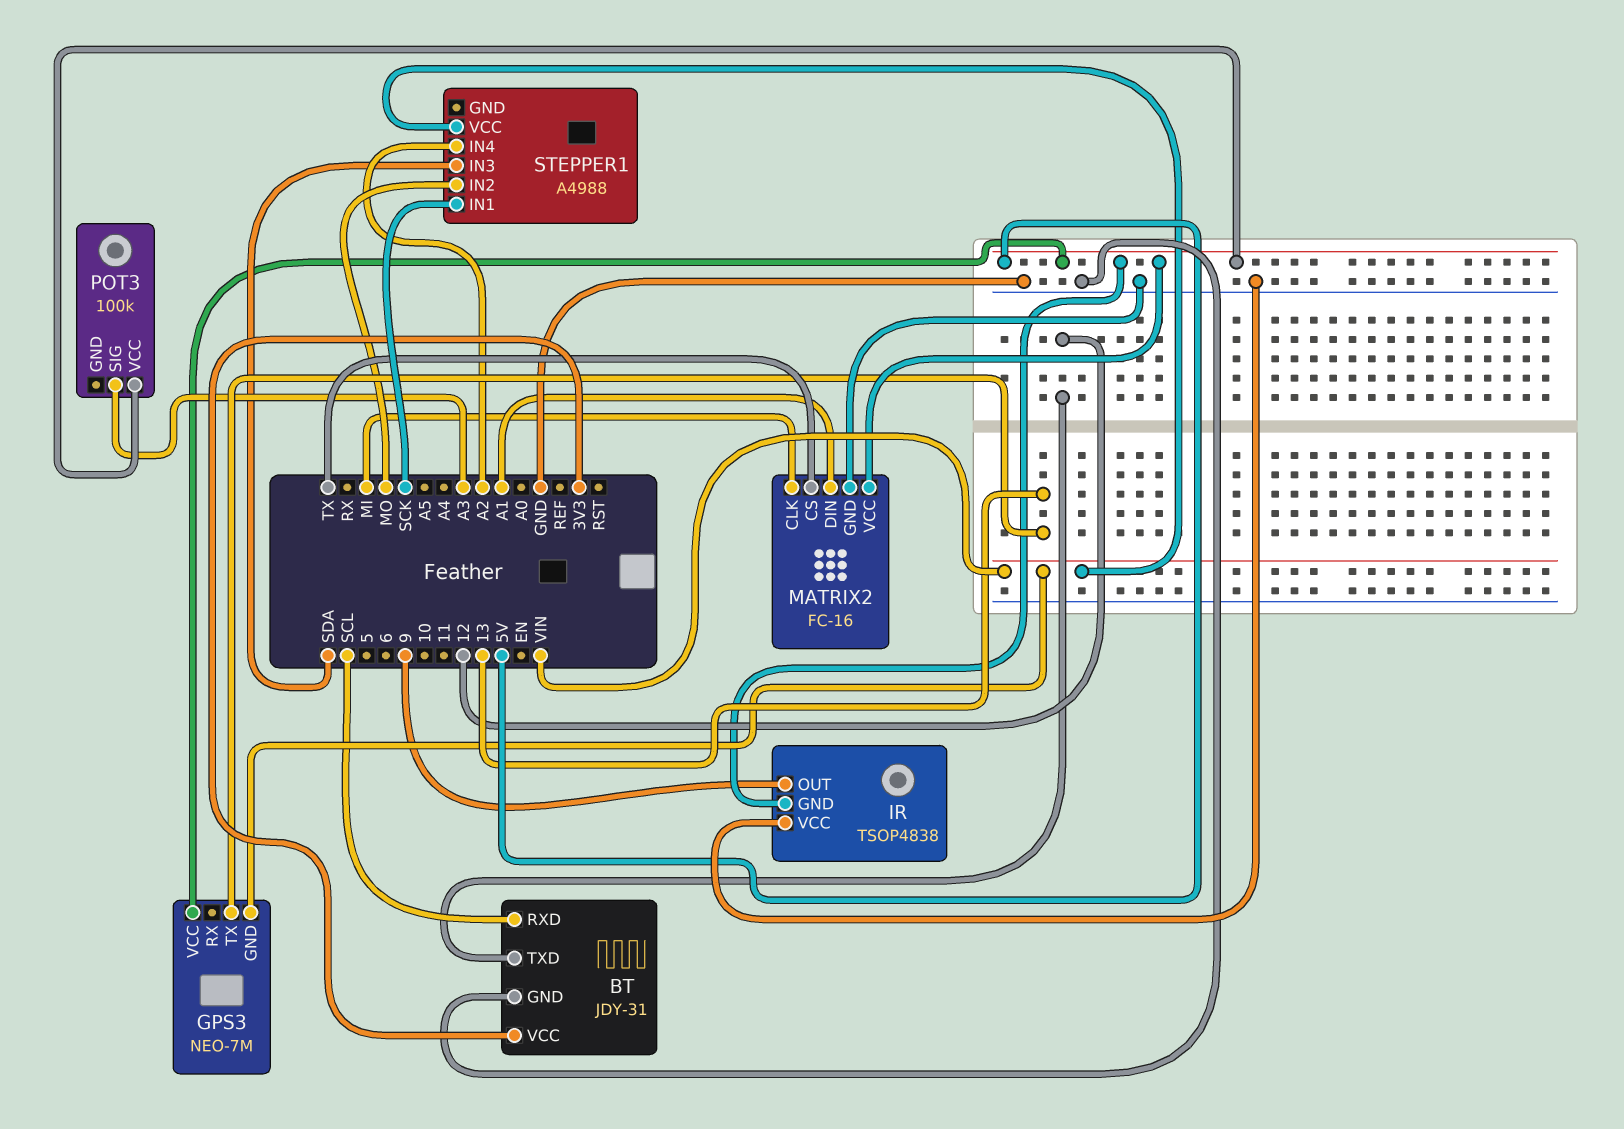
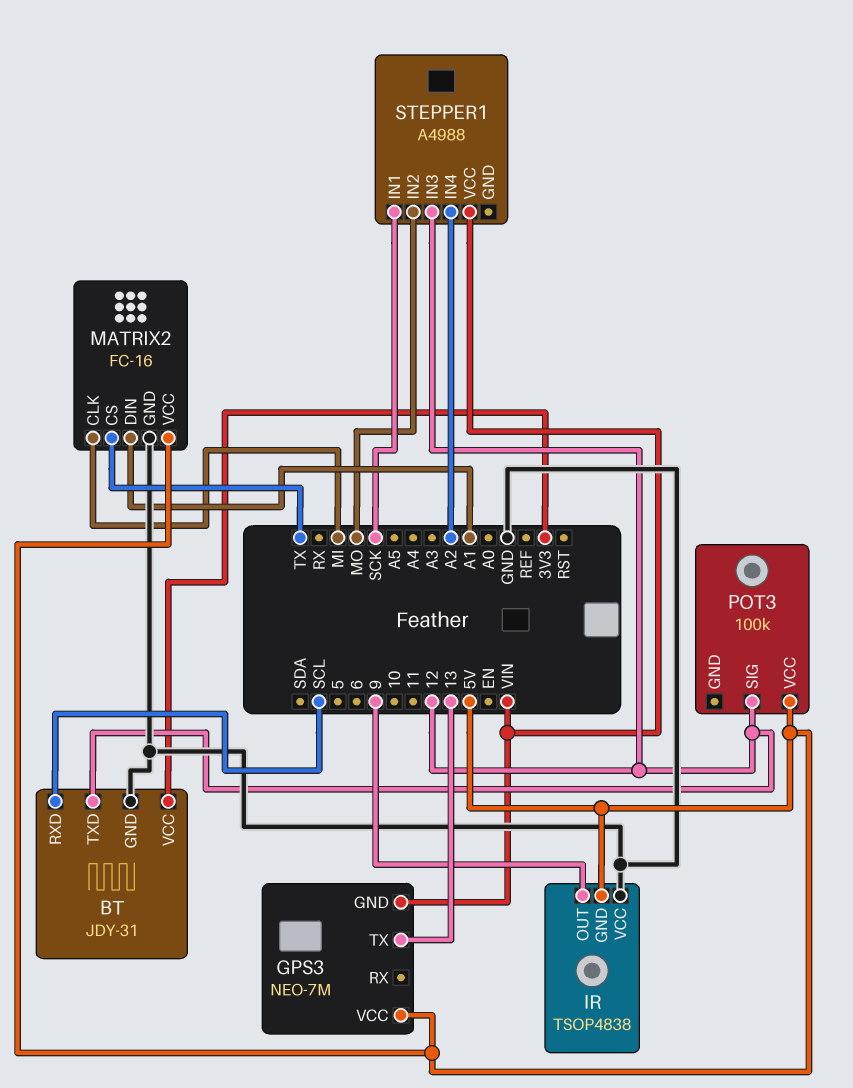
POT3 pin SIG: A3 -> 12
STEPPER1 pin IN3: SDA -> 12

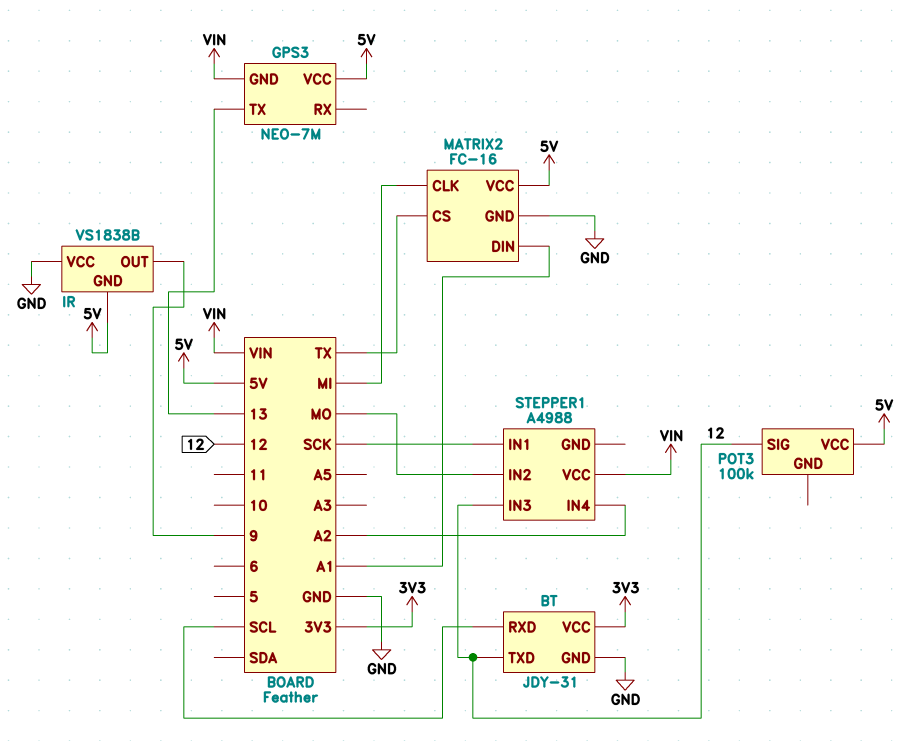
IR: TSOP4838 -> VS1838B

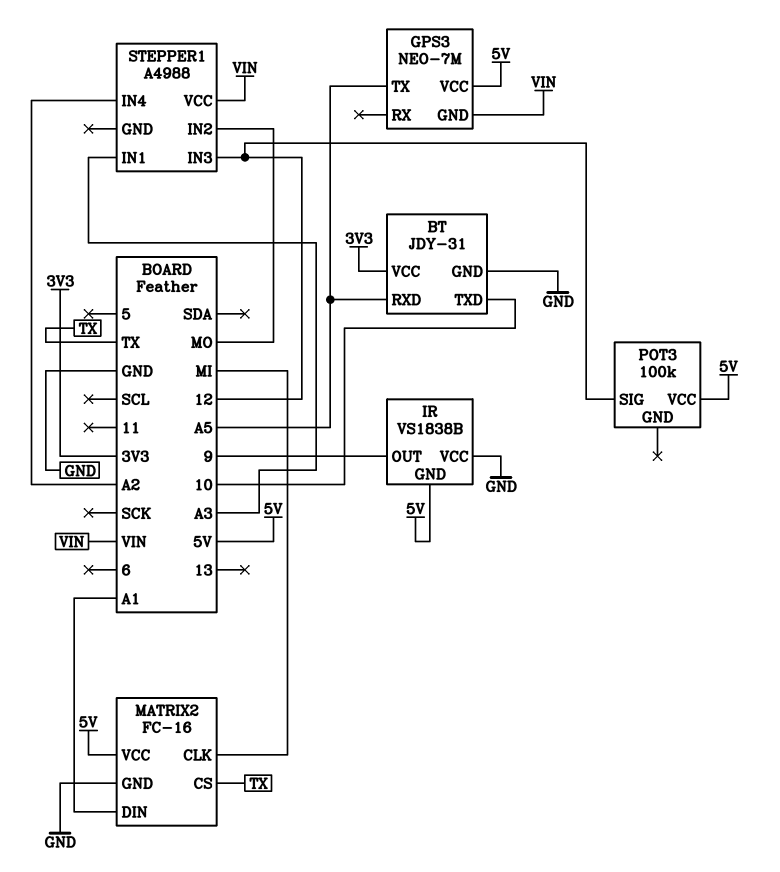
BT pin RXD: SCL -> A5
BT pin TXD: 12 -> 10
GPS3 pin TX: 13 -> A5
STEPPER1 pin IN1: SCK -> A3

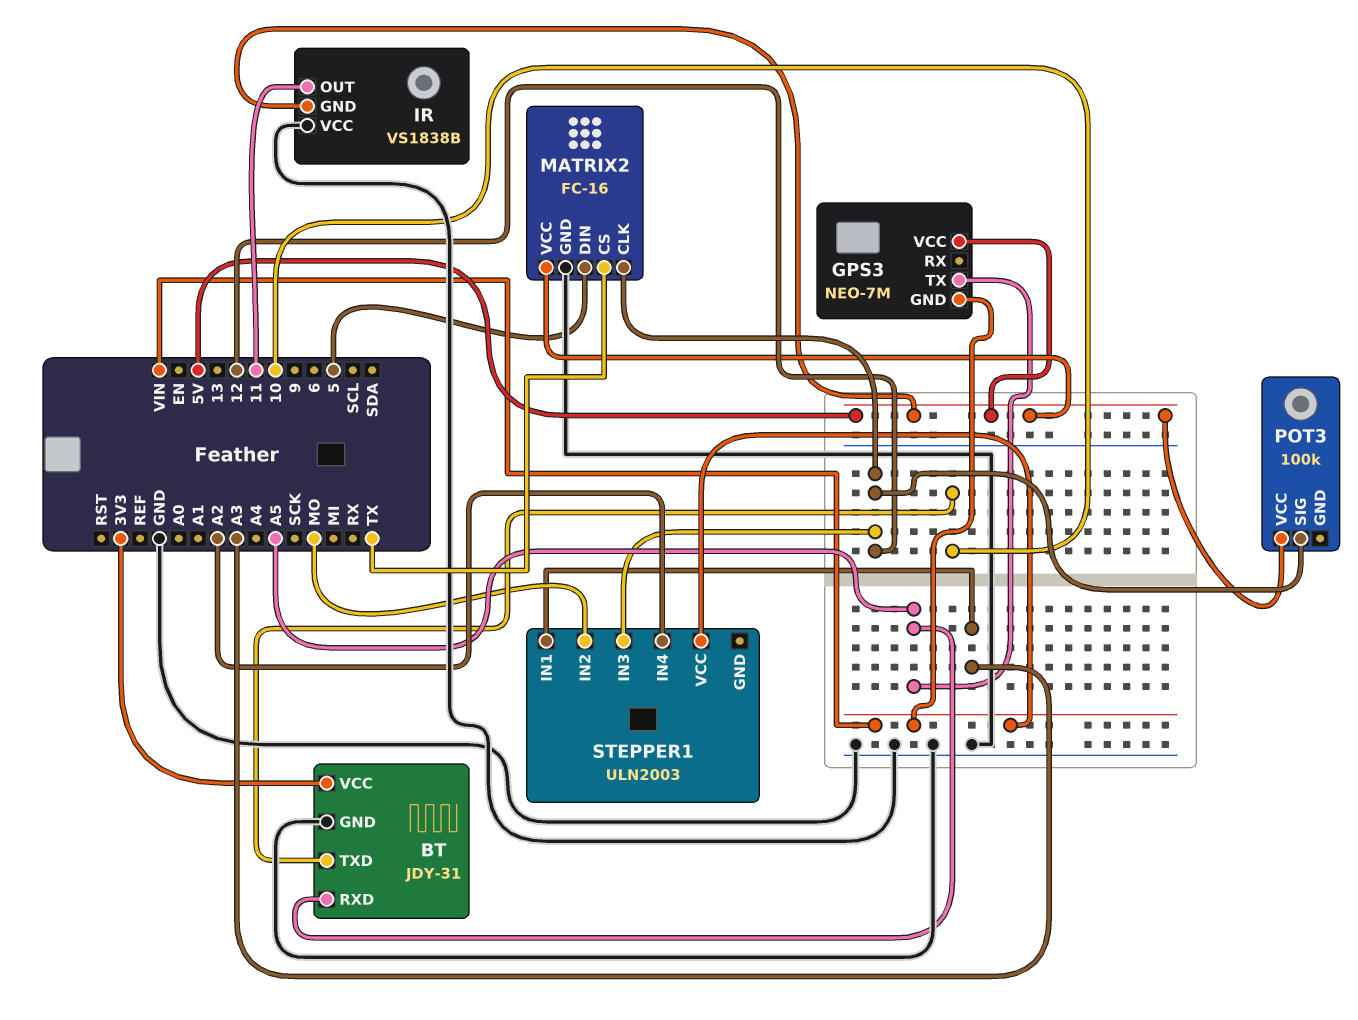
IR pin OUT: 9 -> 11
MATRIX2 pin CLK: MI -> 12
MATRIX2 pin DIN: A1 -> 5
STEPPER1: A4988 -> ULN2003

